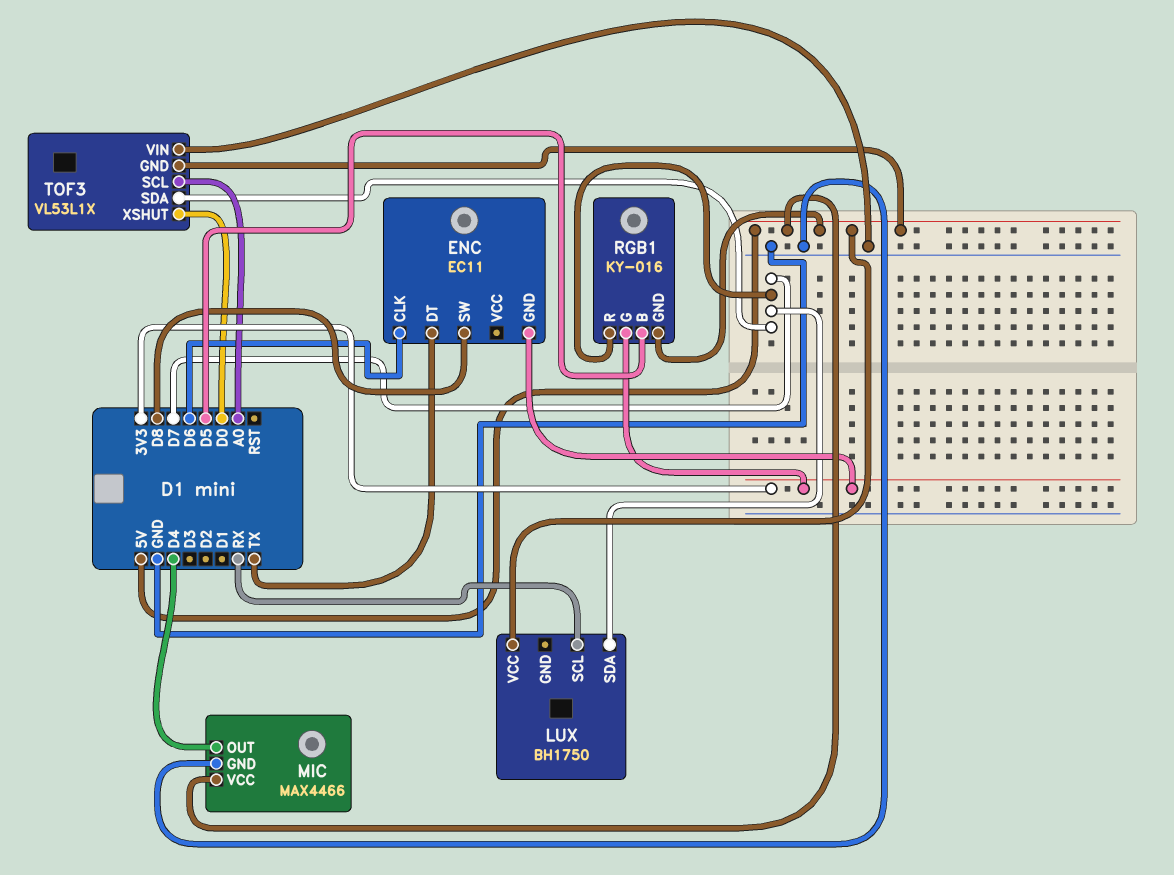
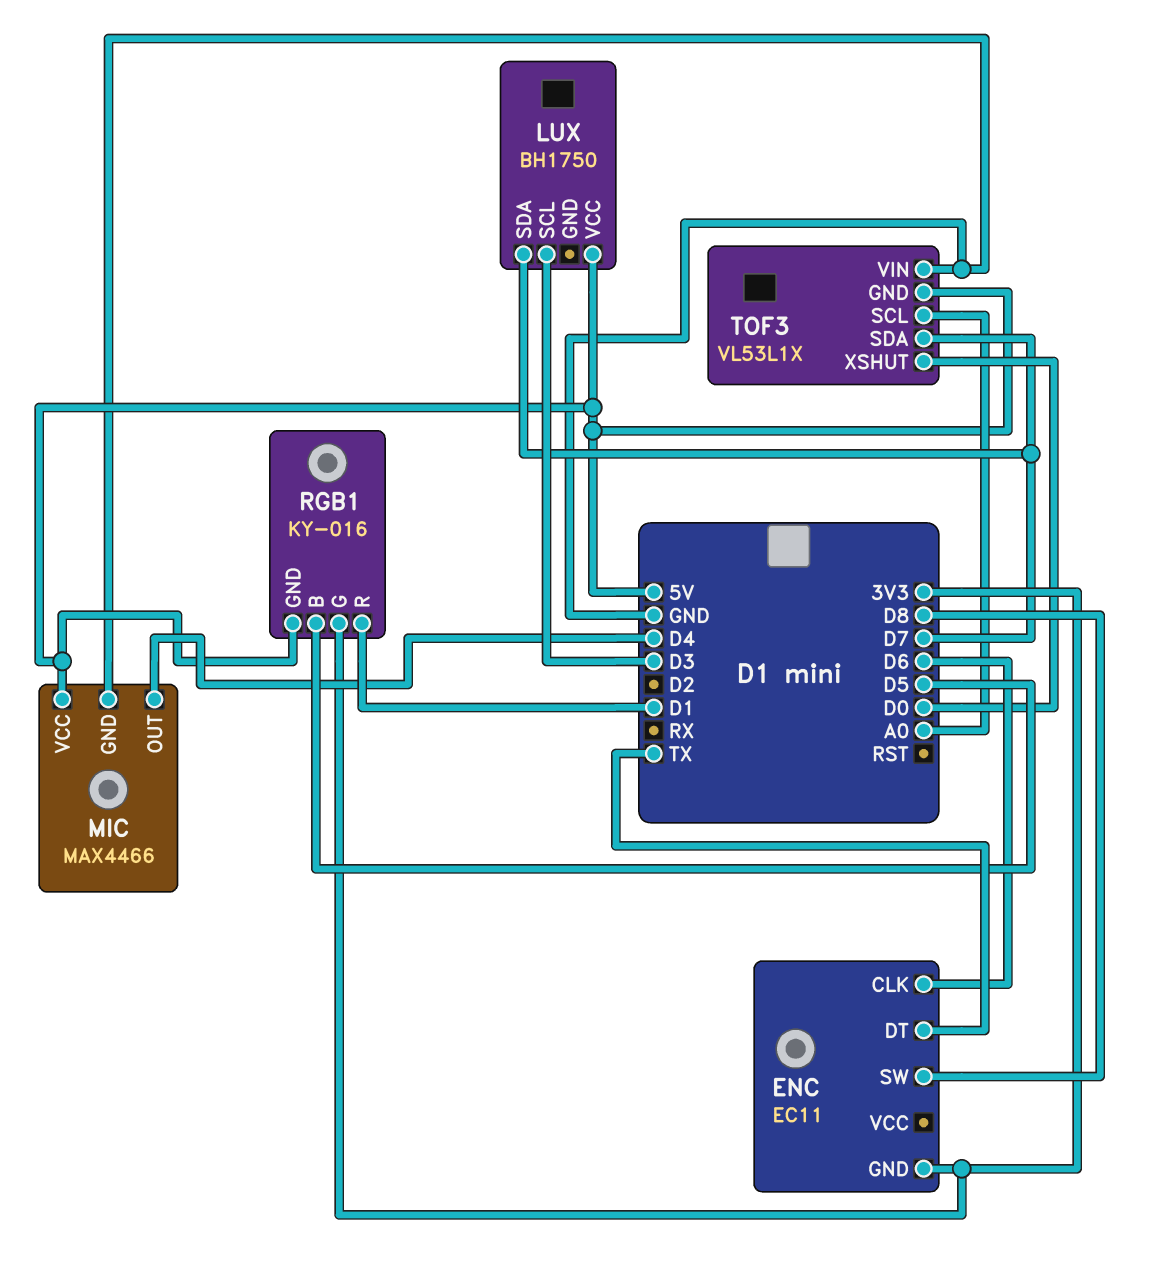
LUX pin SCL: RX -> D3
RGB1 pin R: D7 -> D1

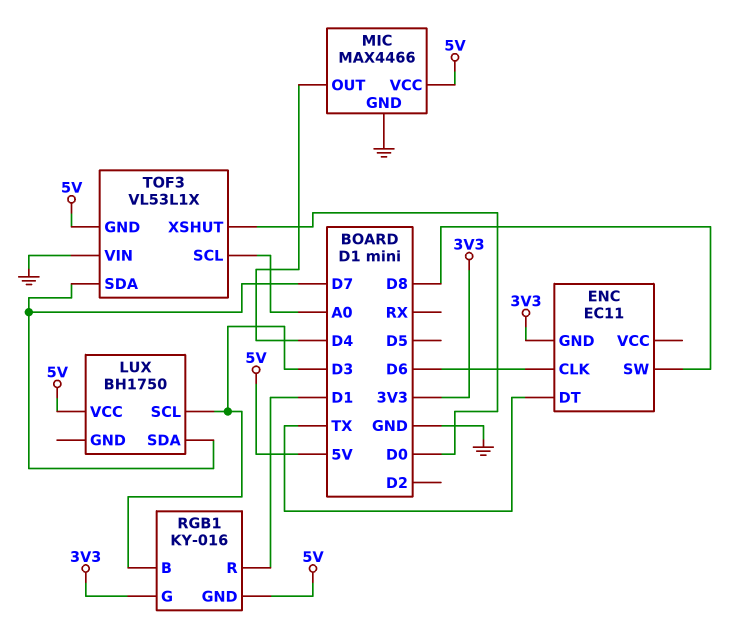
RGB1 pin B: D5 -> D3

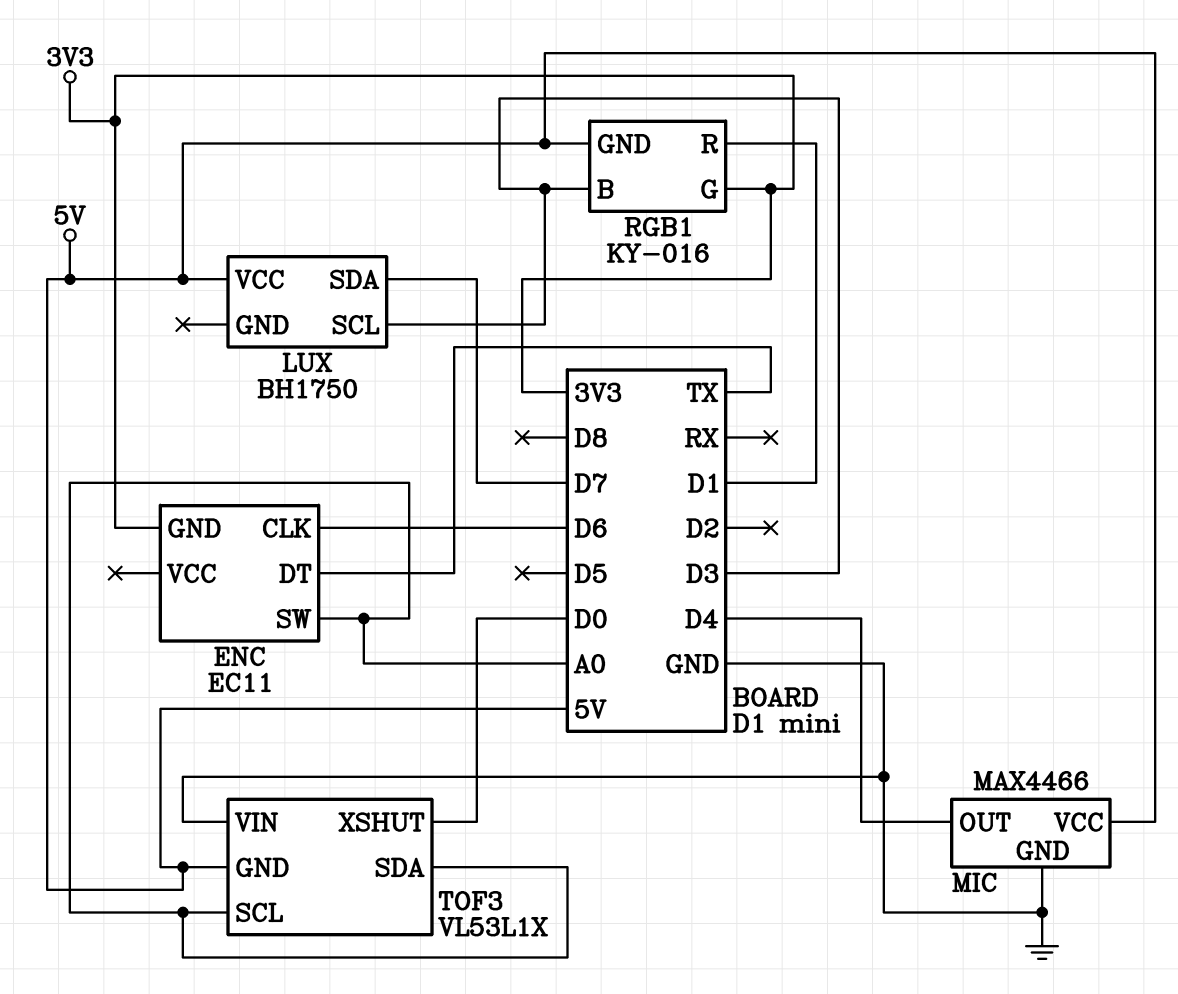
ENC pin SW: D8 -> A0
TOF3 pin SDA: D7 -> A0

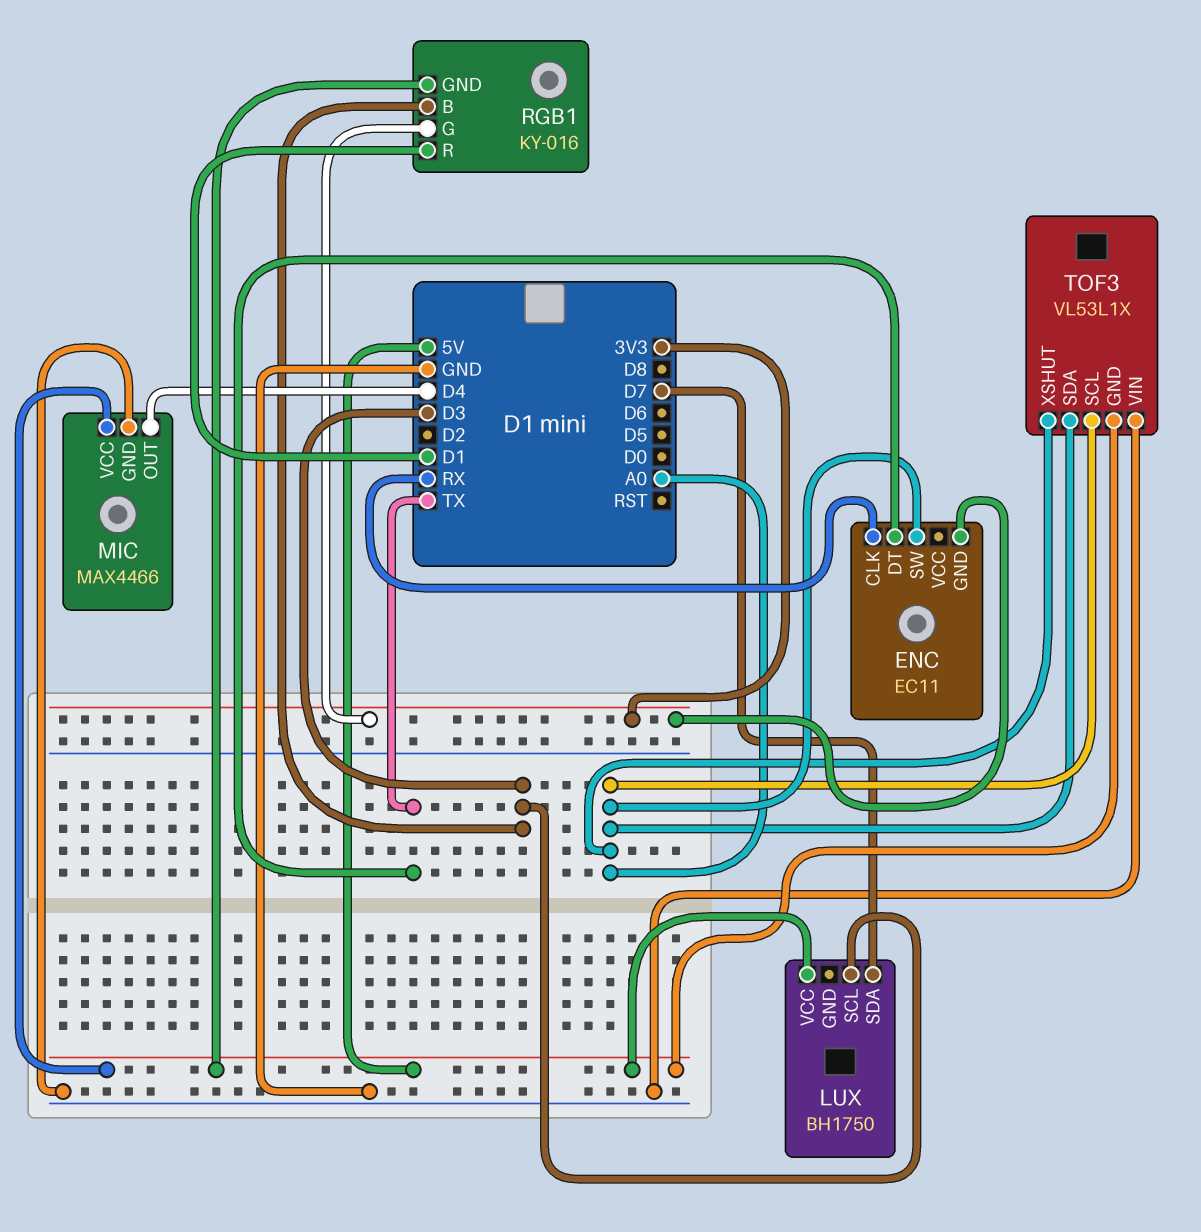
ENC pin CLK: D6 -> RX
TOF3 pin XSHUT: D0 -> A0

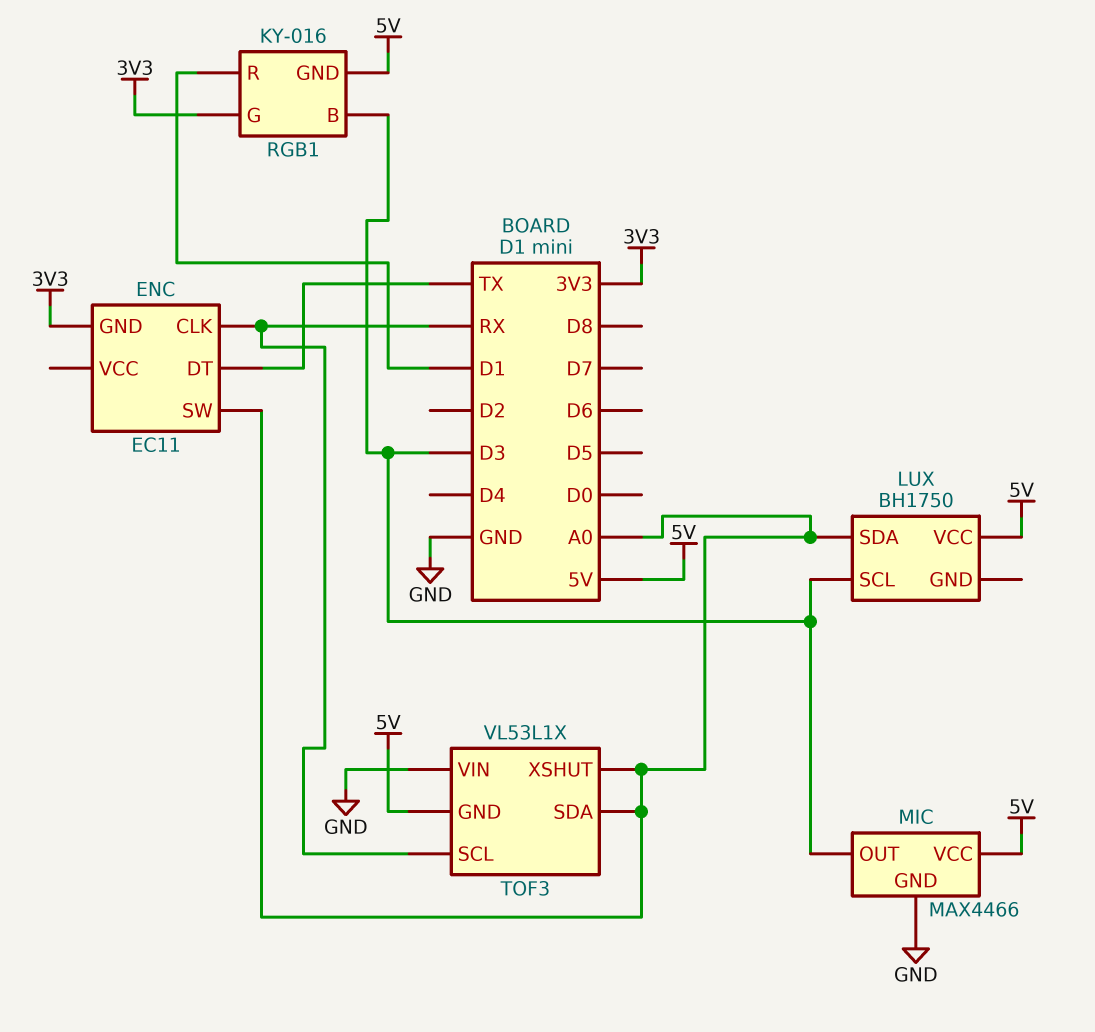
LUX pin SDA: D7 -> A0
MIC pin OUT: D4 -> D3
TOF3 pin SCL: A0 -> RX

